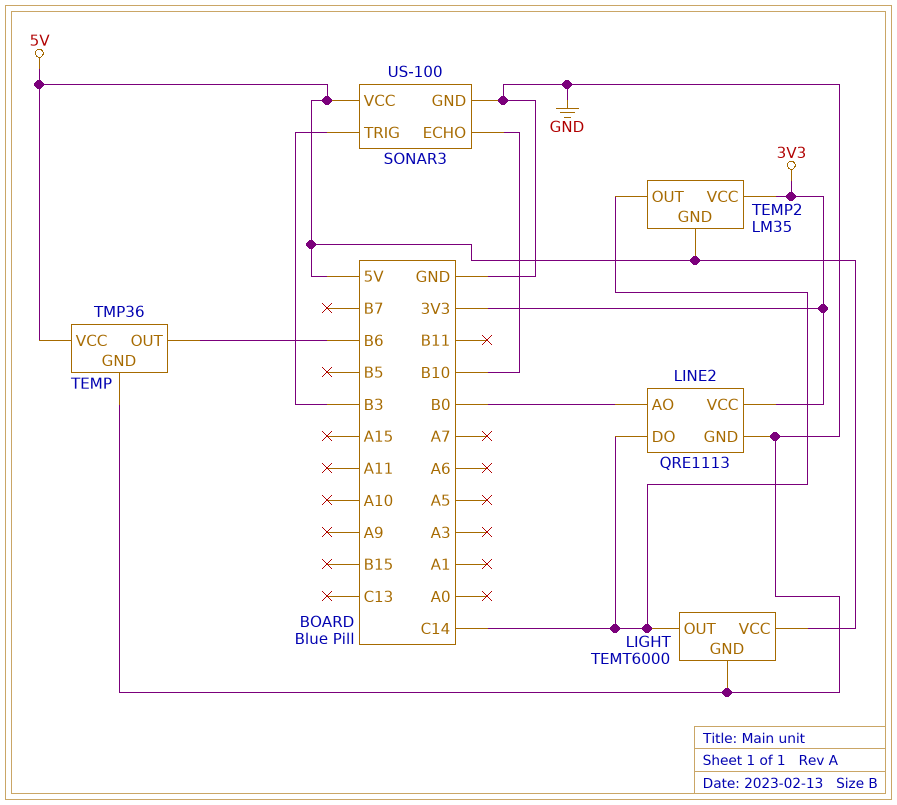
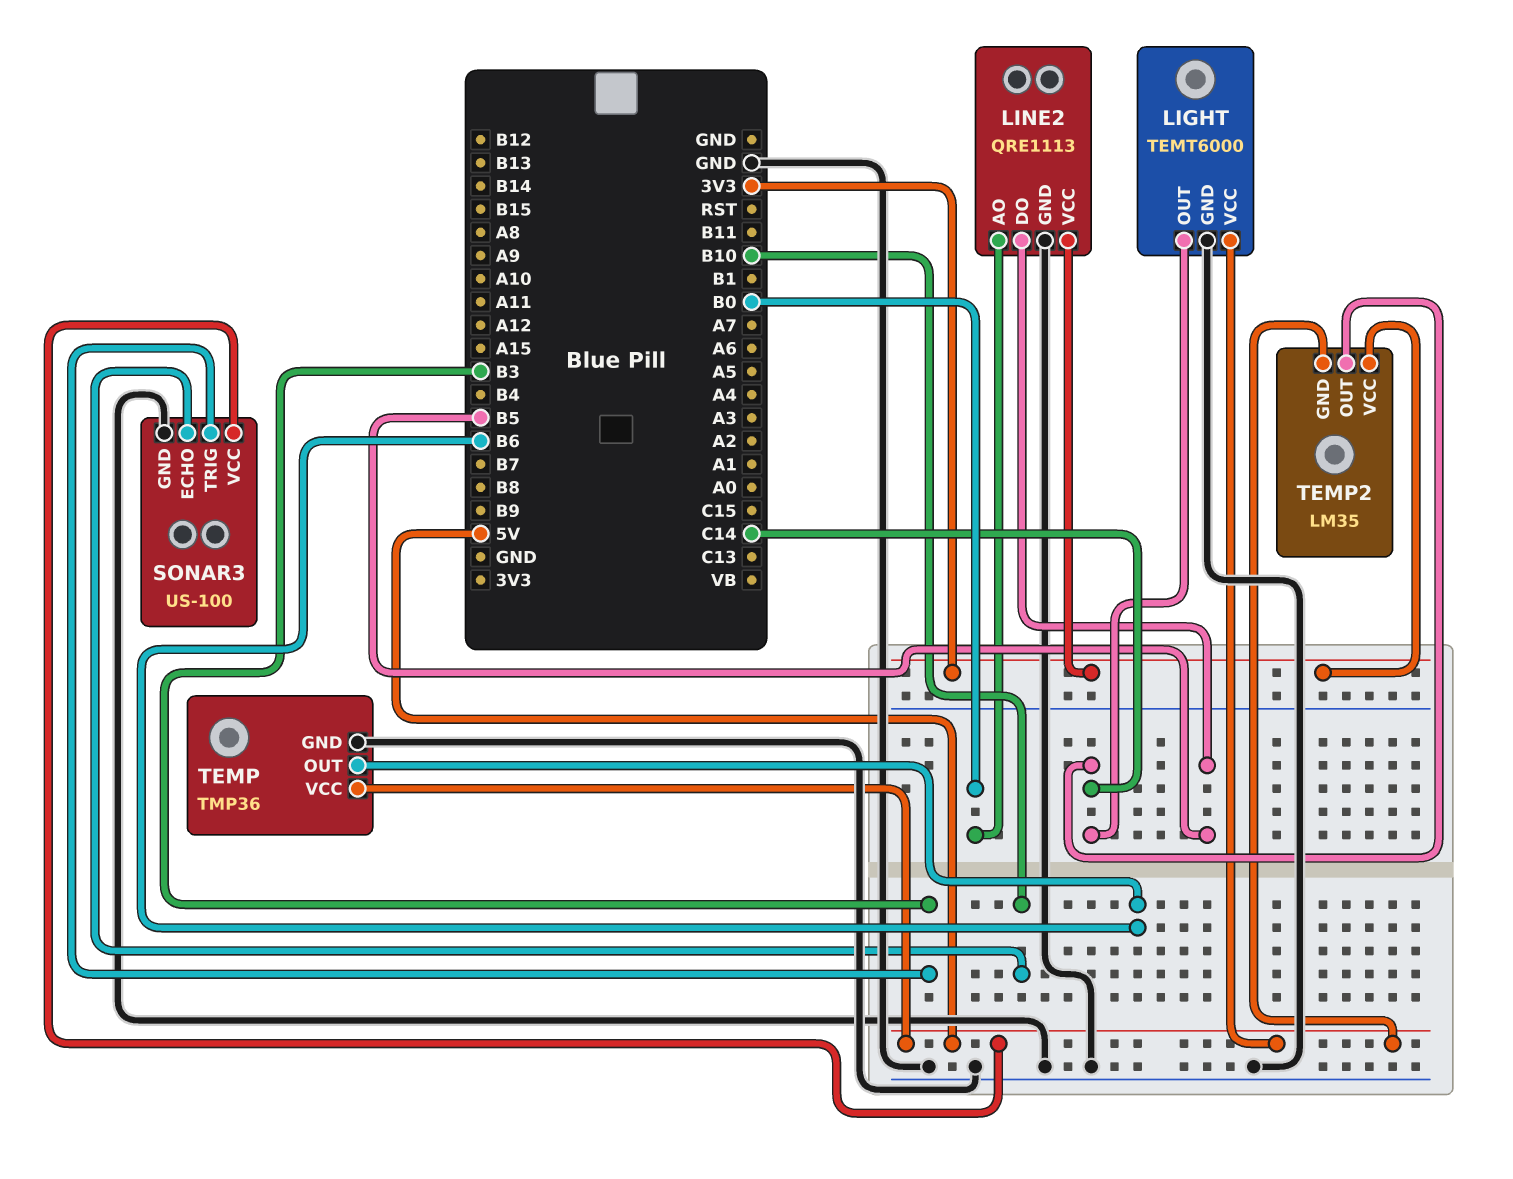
LINE2 pin DO: C14 -> B5

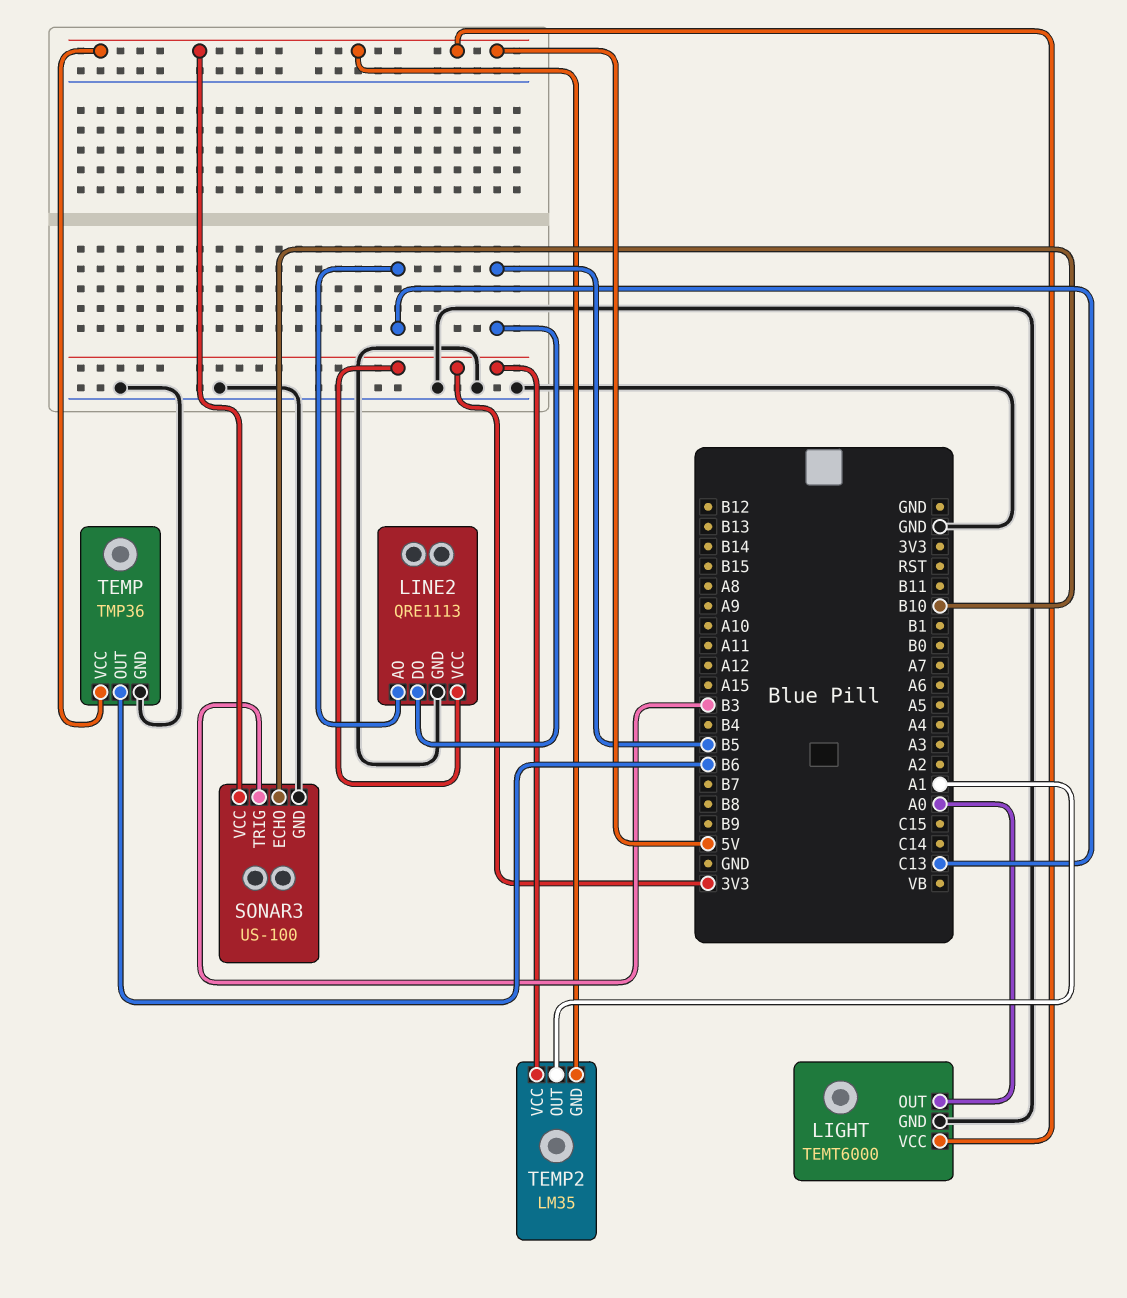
LIGHT pin OUT: C14 -> A0
LINE2 pin AO: B0 -> C13
TEMP2 pin OUT: C14 -> A1

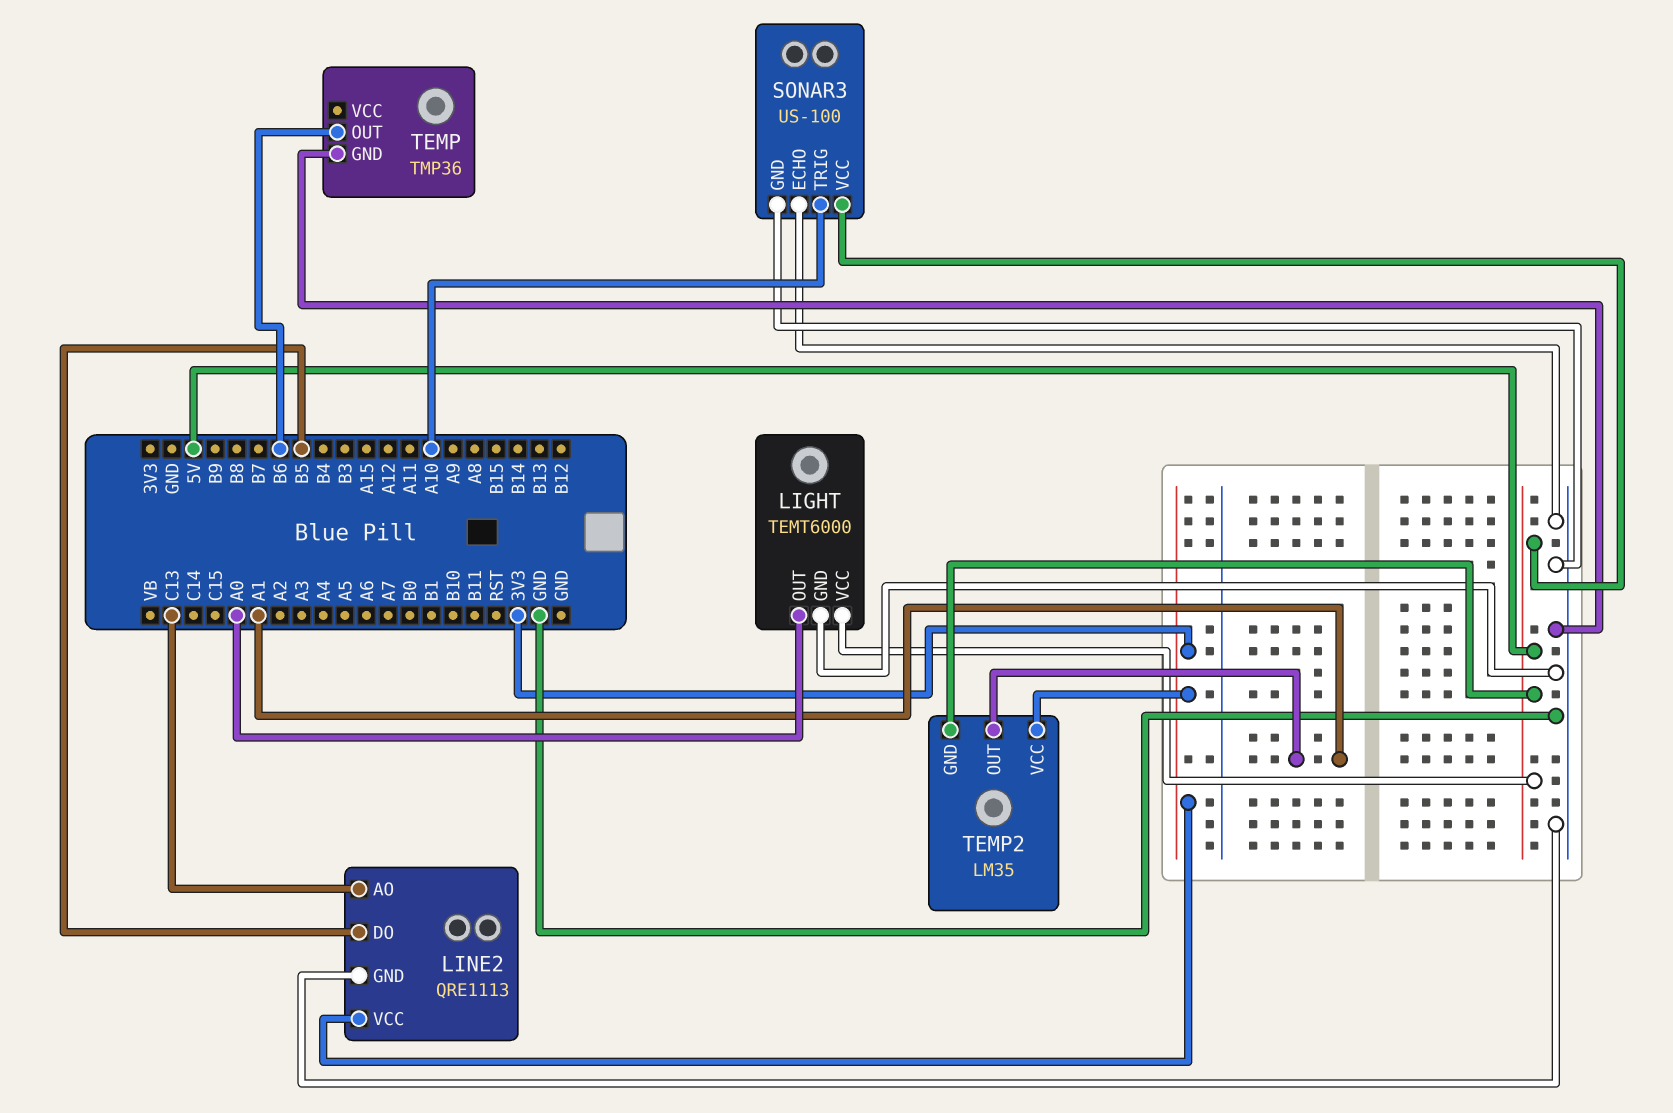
SONAR3 pin ECHO: B10 -> GND
SONAR3 pin TRIG: B3 -> A10
TEMP pin VCC: 5V -> none

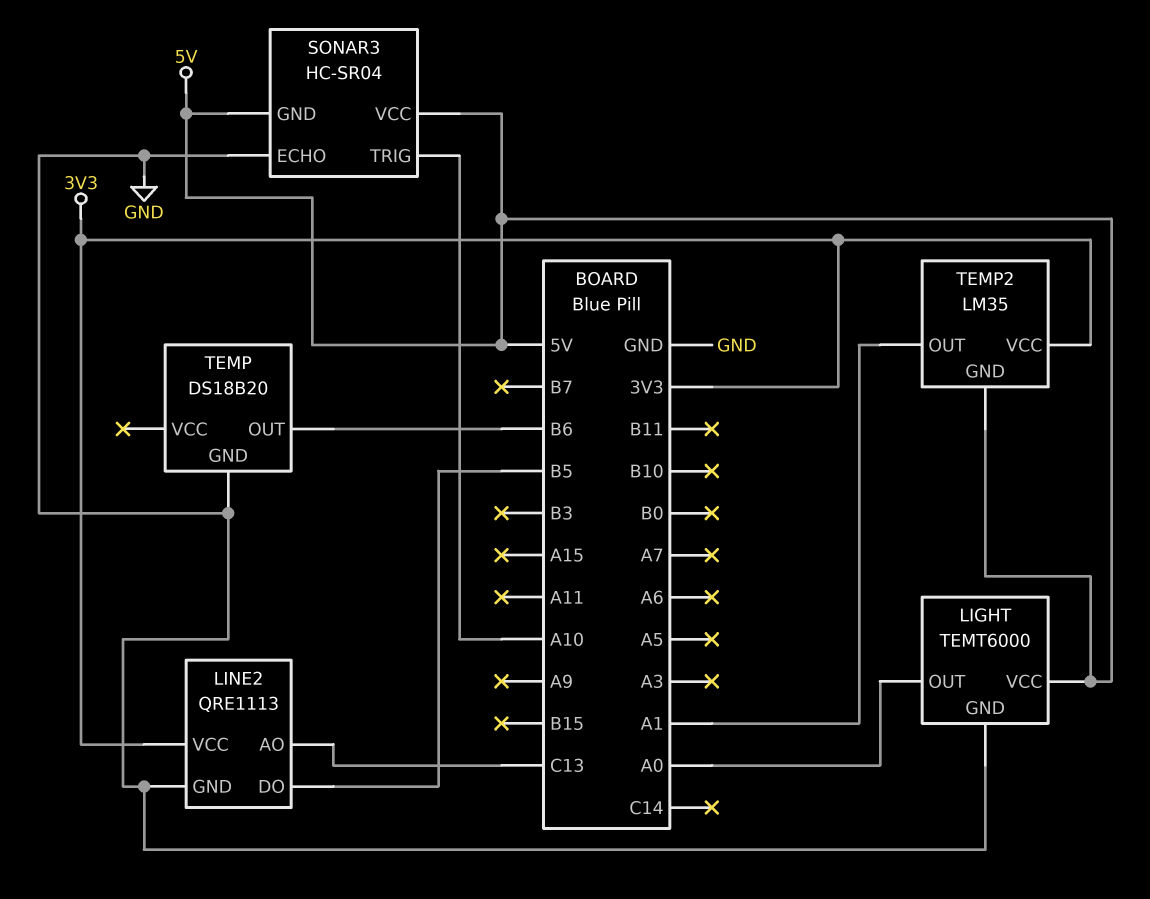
SONAR3: US-100 -> HC-SR04
SONAR3 pin GND: GND -> 5V
TEMP: TMP36 -> DS18B20

